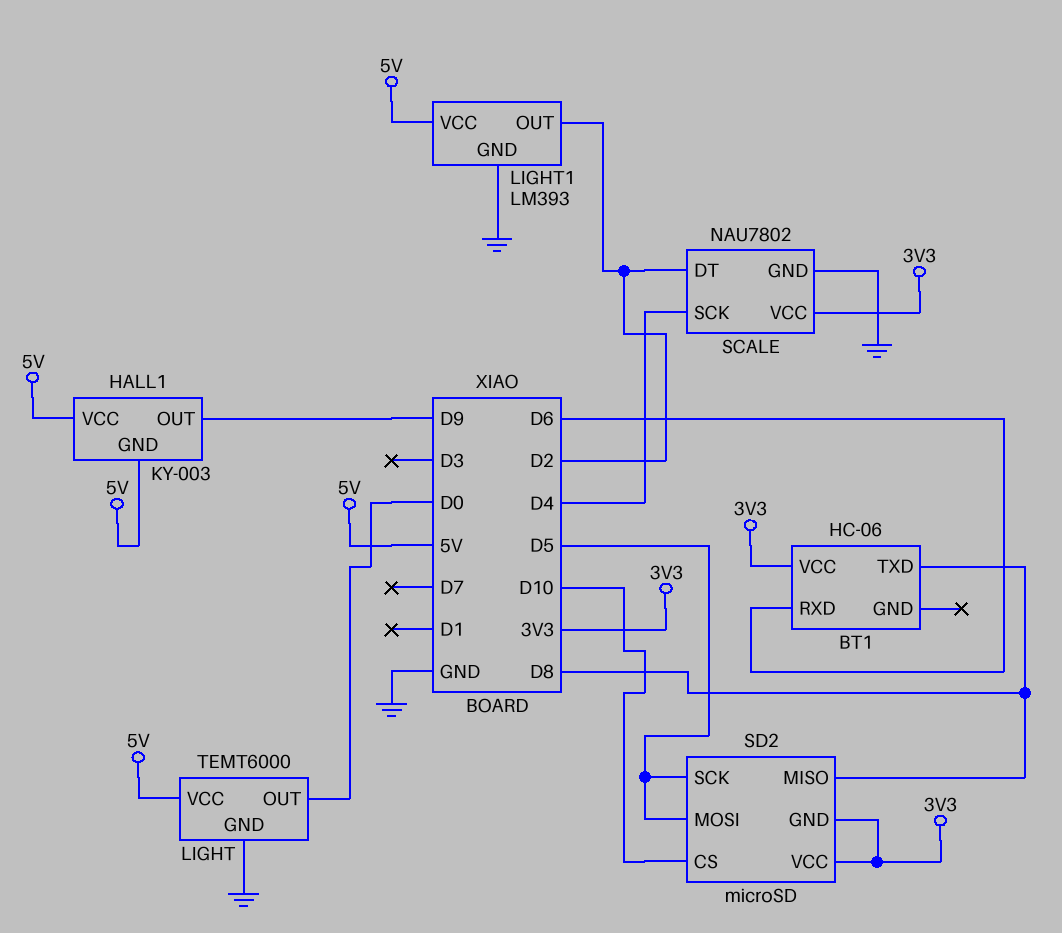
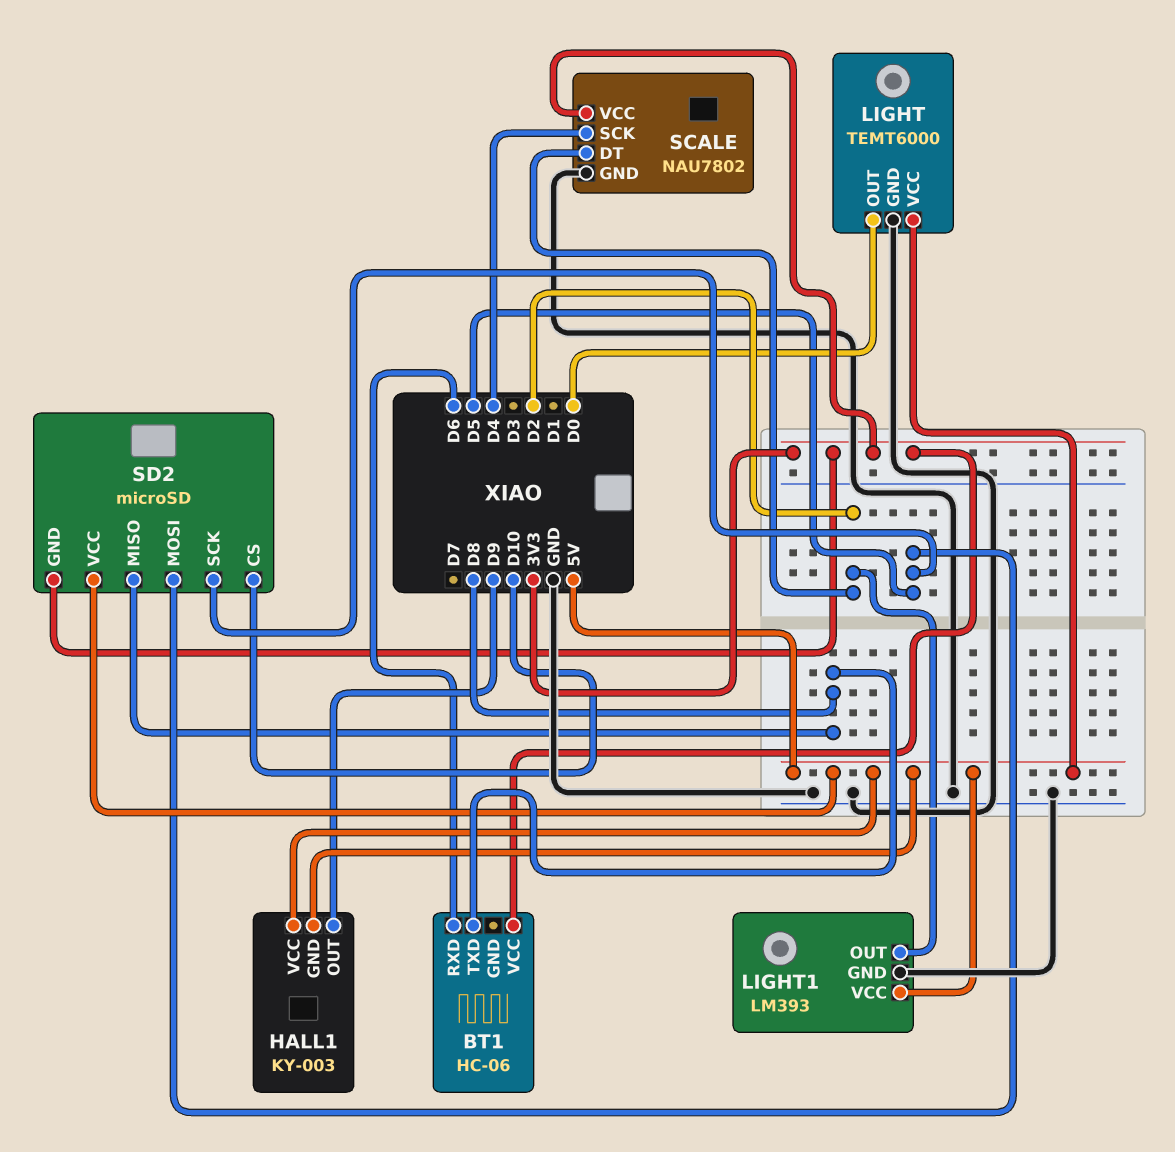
SD2 pin VCC: 3V3 -> 5V

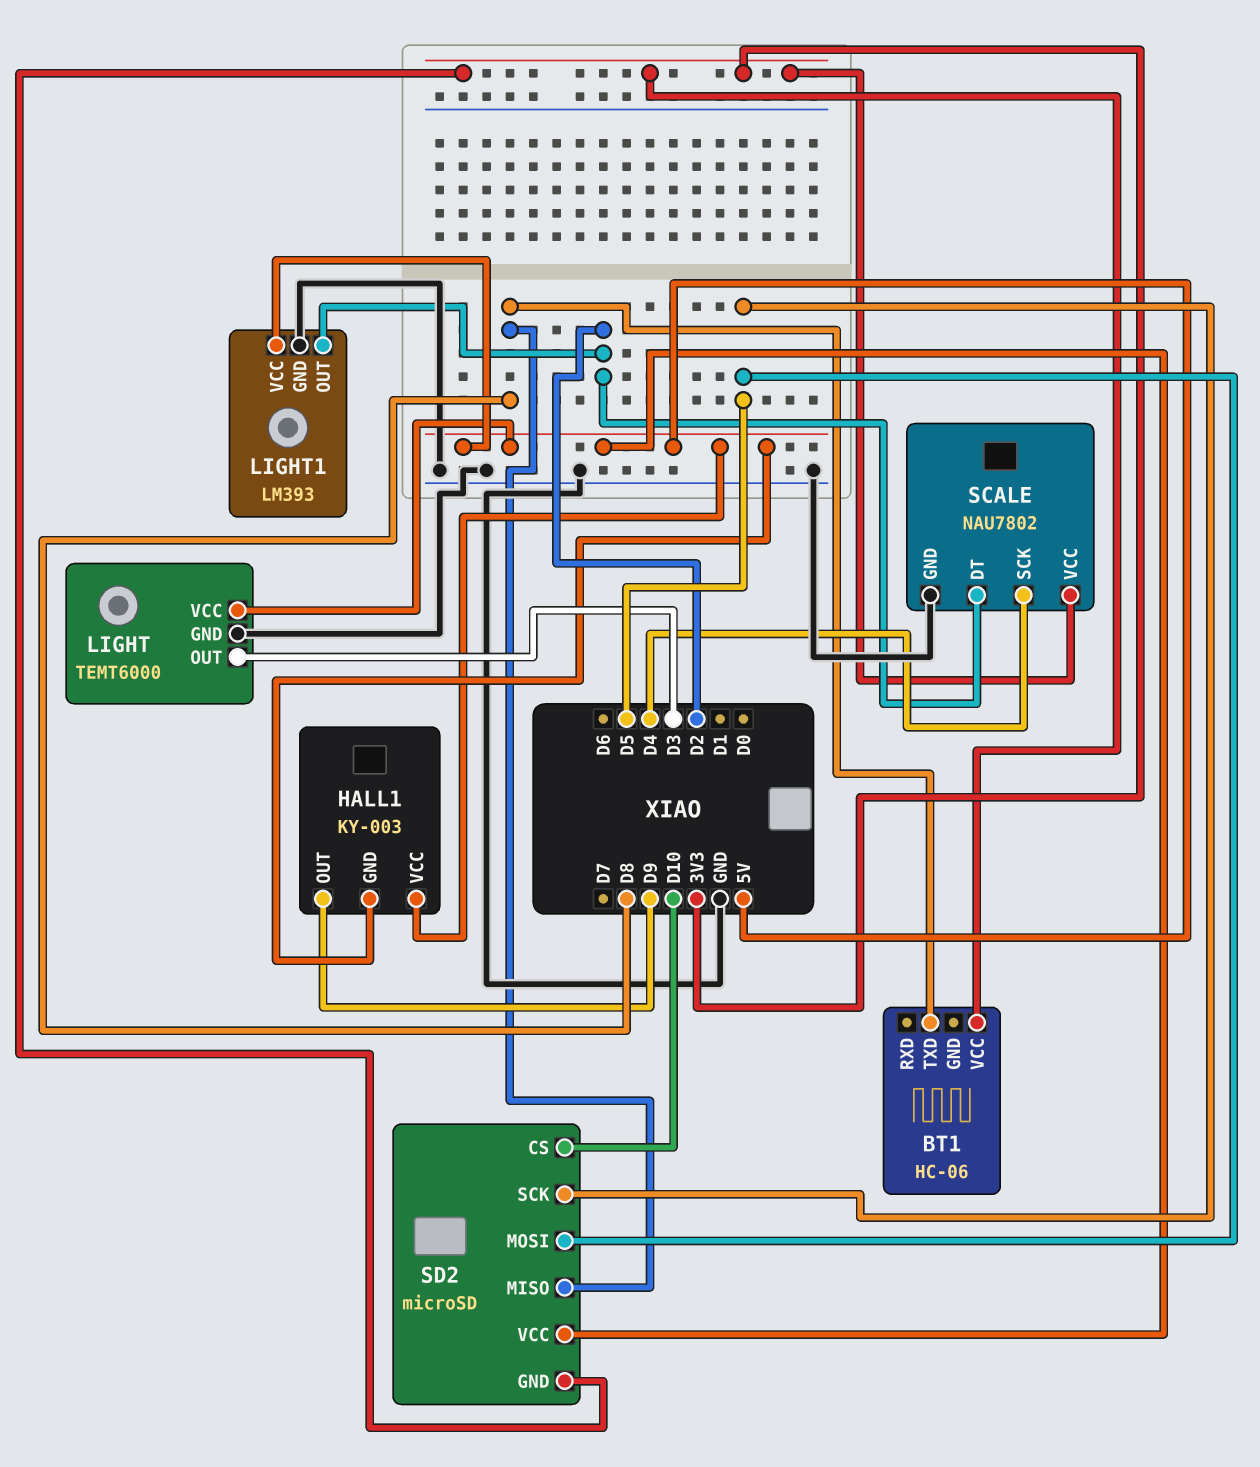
BT1 pin RXD: D6 -> none
LIGHT pin OUT: D0 -> D3

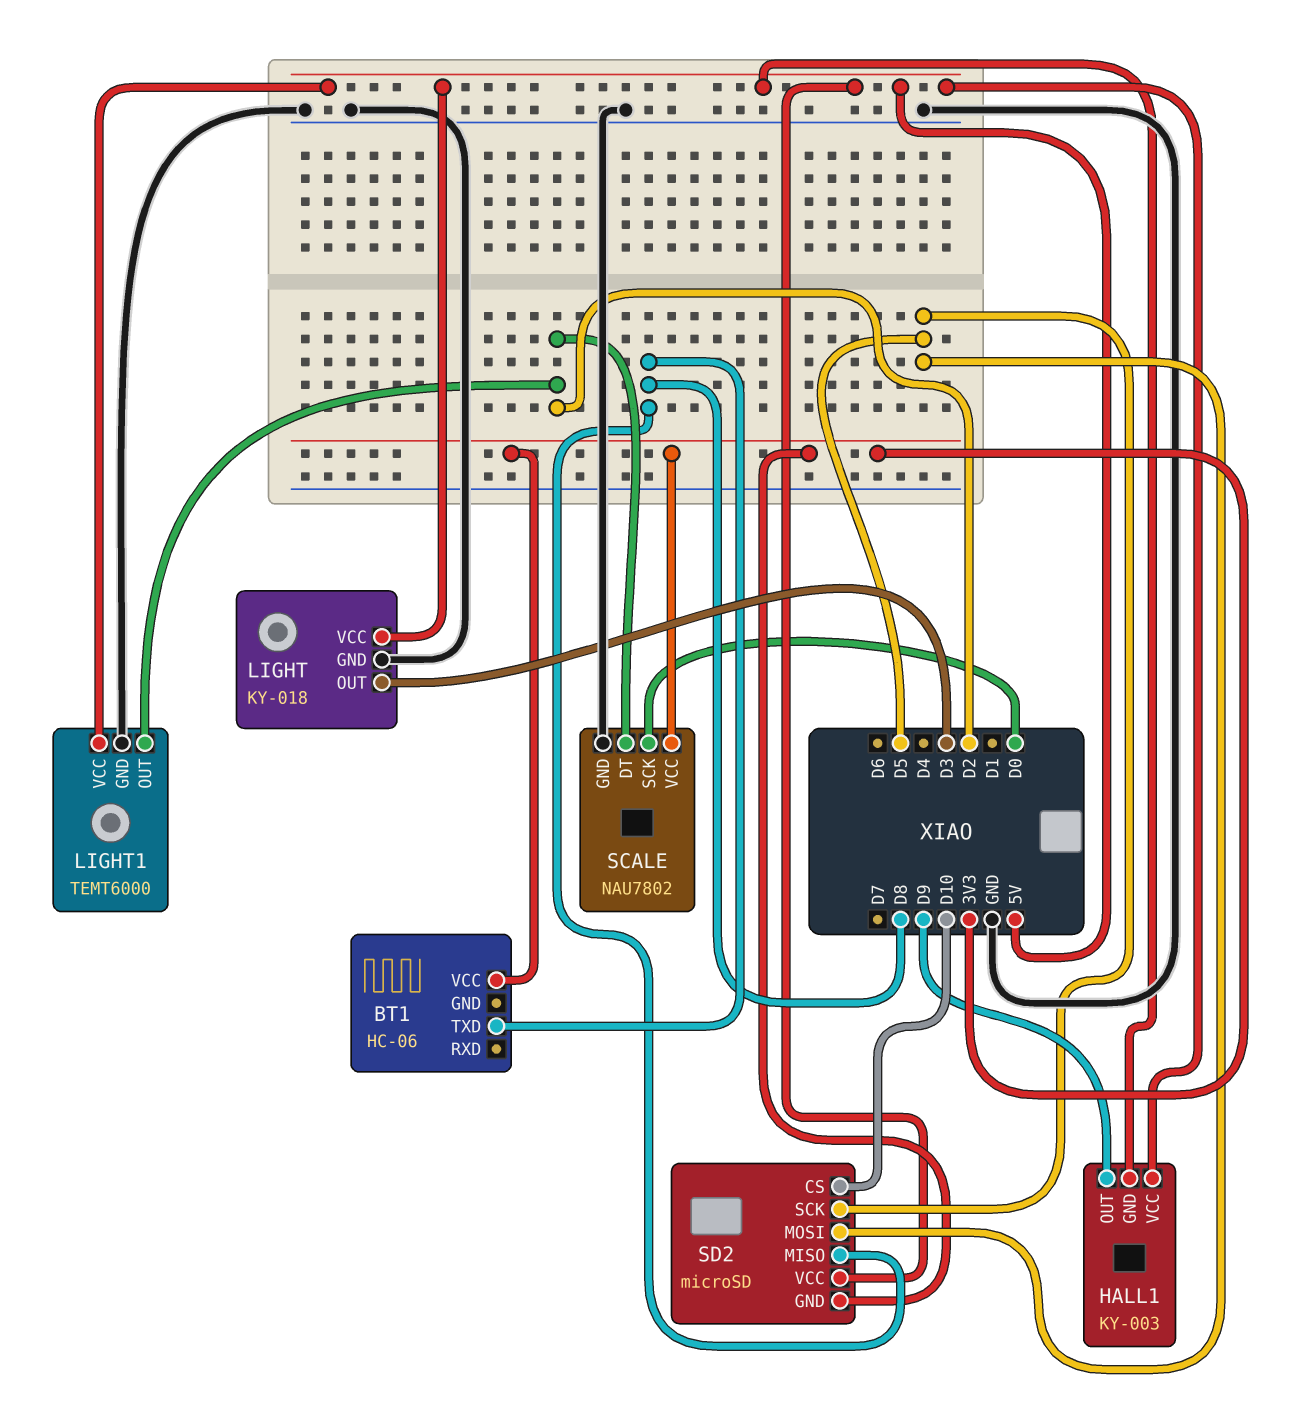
LIGHT: TEMT6000 -> KY-018
LIGHT1: LM393 -> TEMT6000
SCALE pin SCK: D4 -> D0

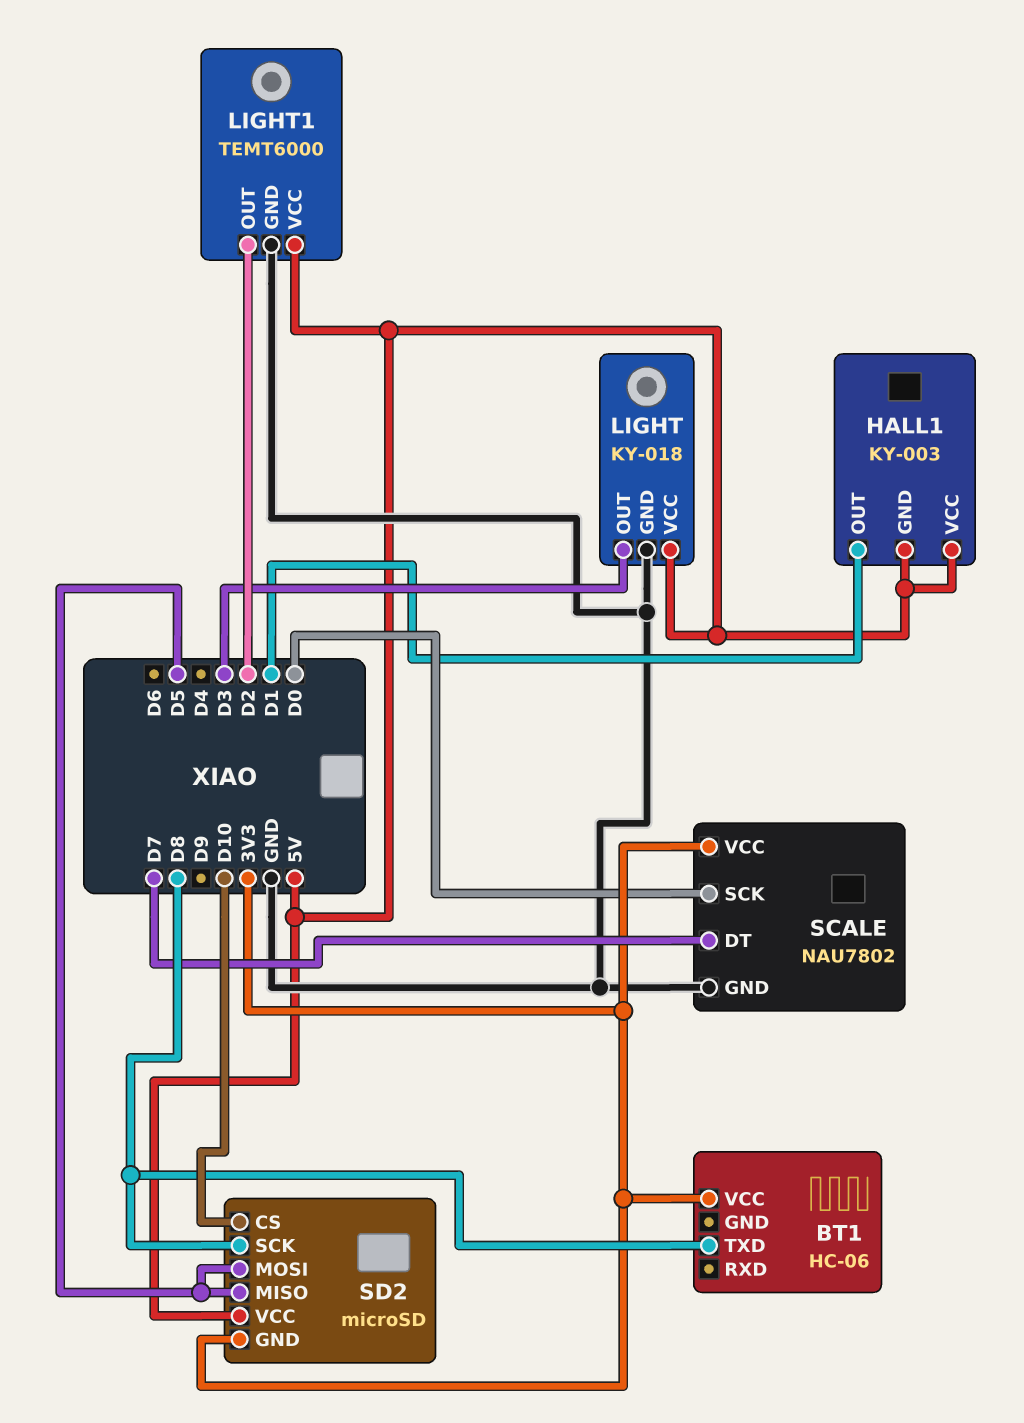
HALL1 pin OUT: D9 -> D1
SCALE pin DT: D2 -> D7
SD2 pin MISO: D8 -> D5
SD2 pin SCK: D5 -> D8

